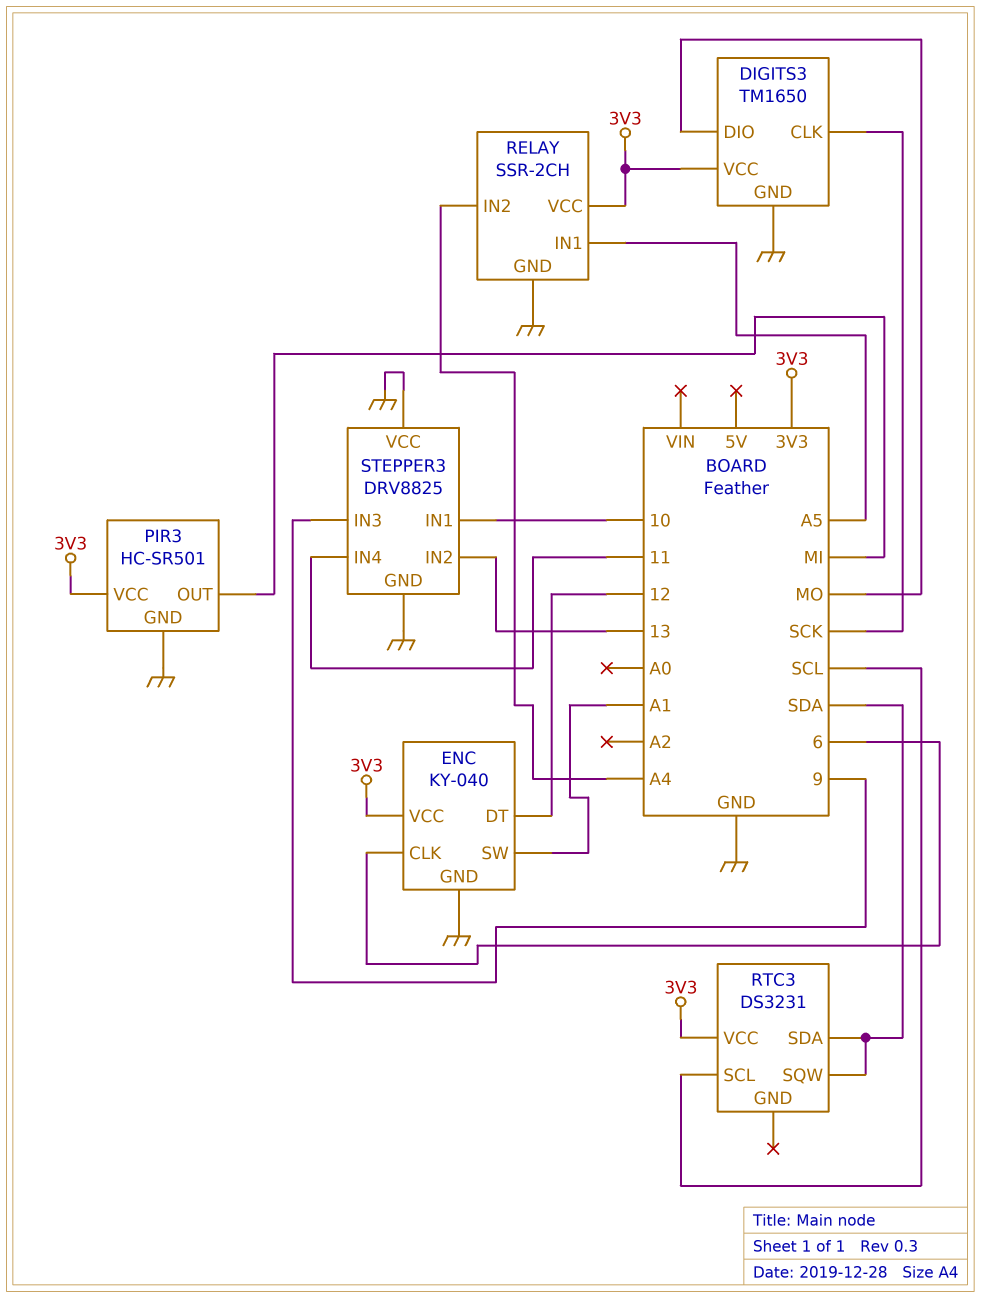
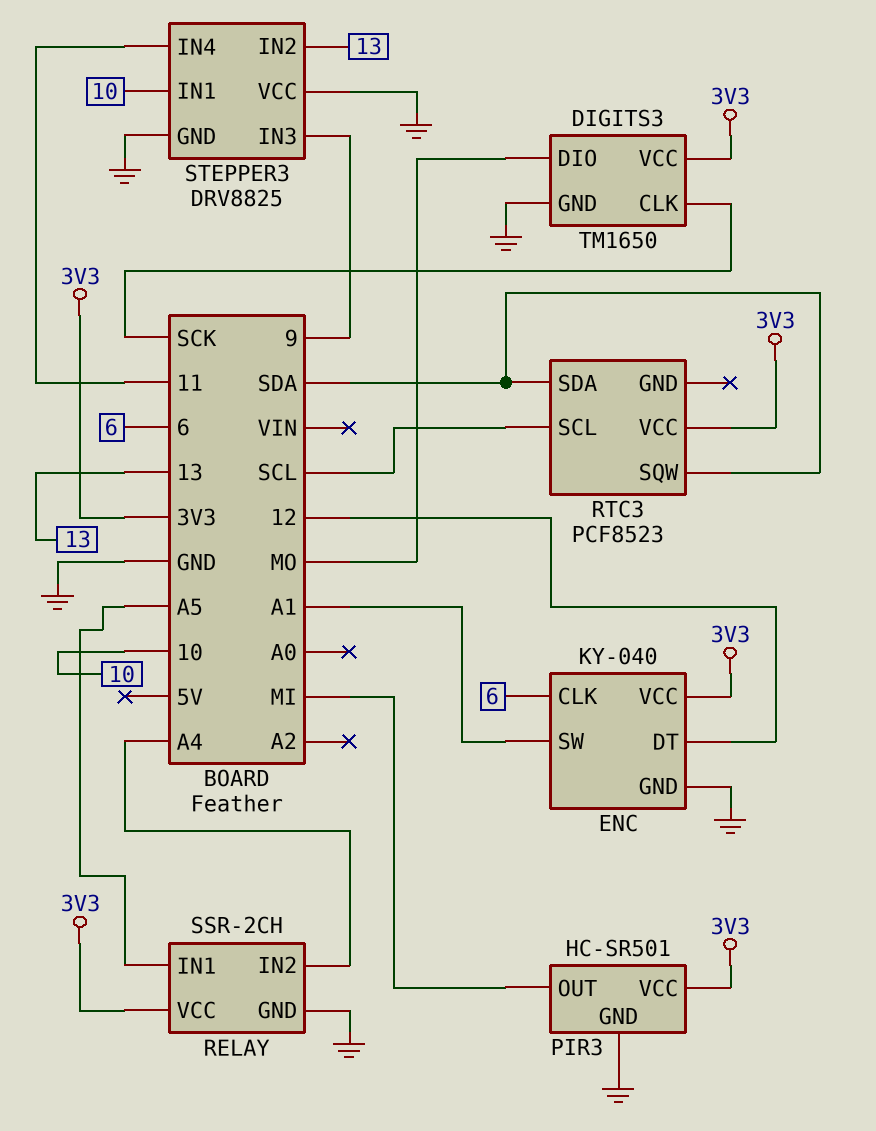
RTC3: DS3231 -> PCF8523

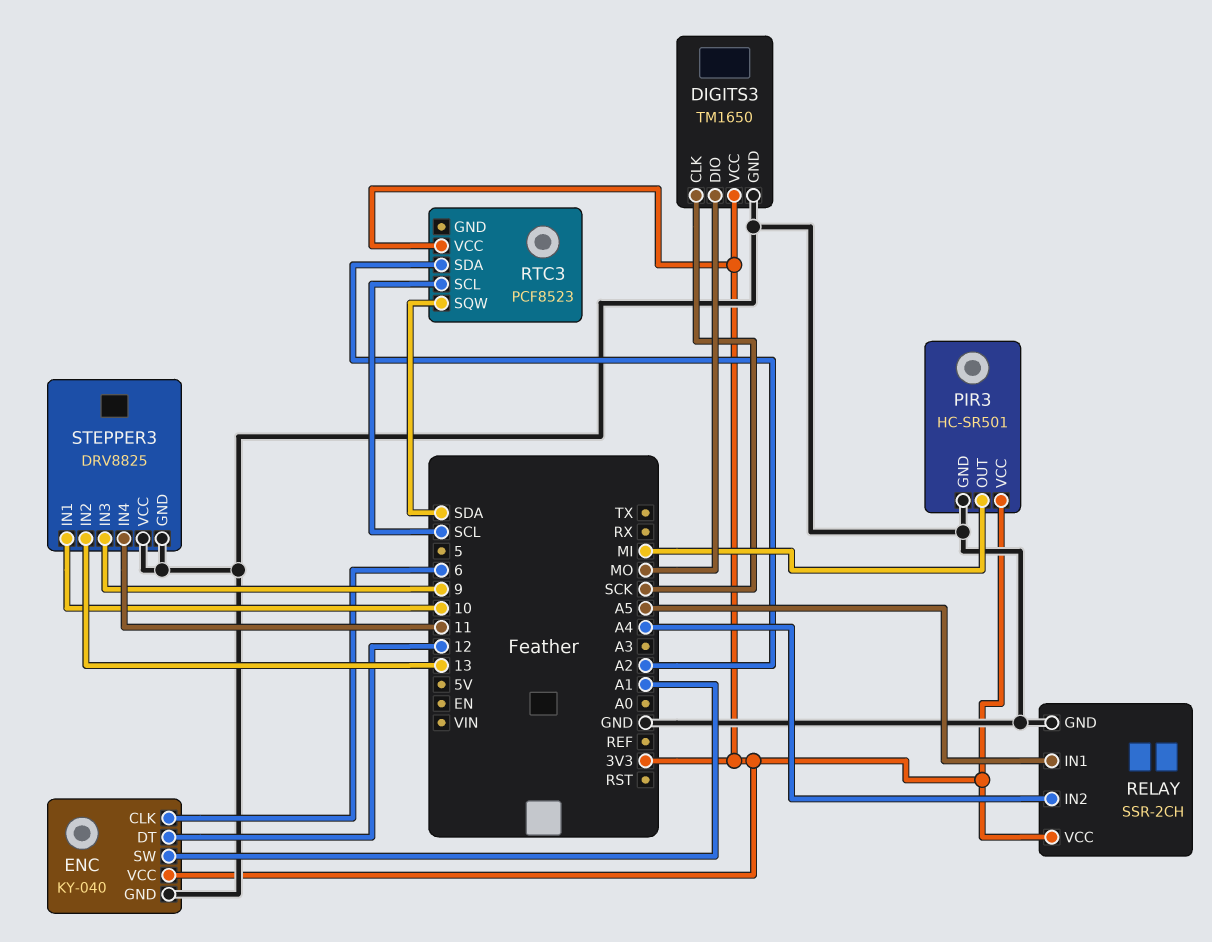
RTC3 pin SDA: SDA -> A2

